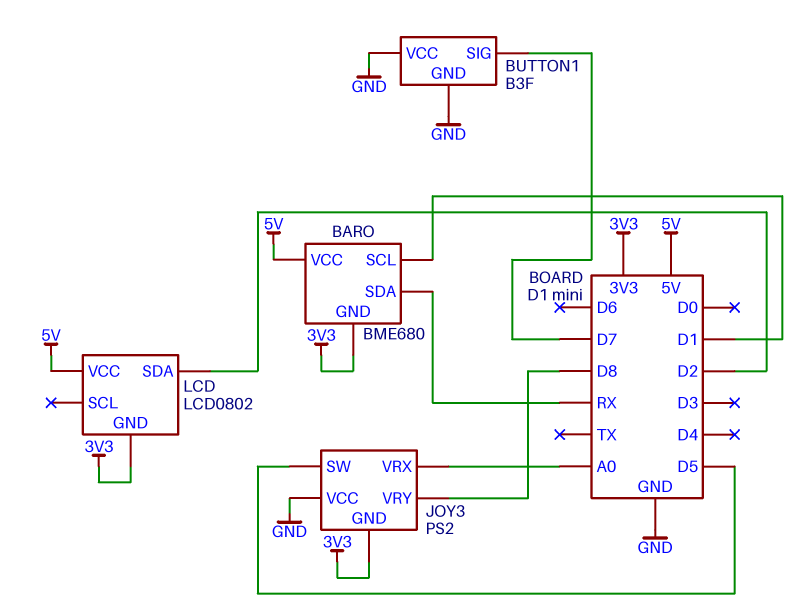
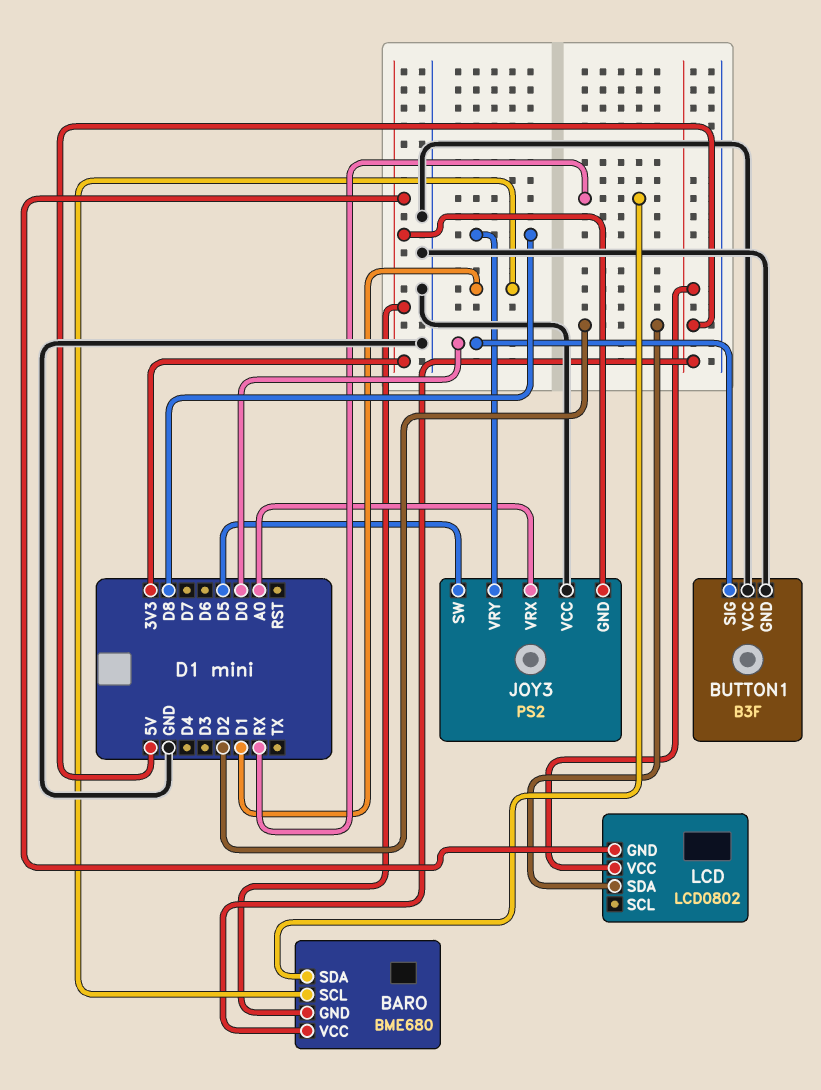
BUTTON1 pin SIG: D7 -> D0

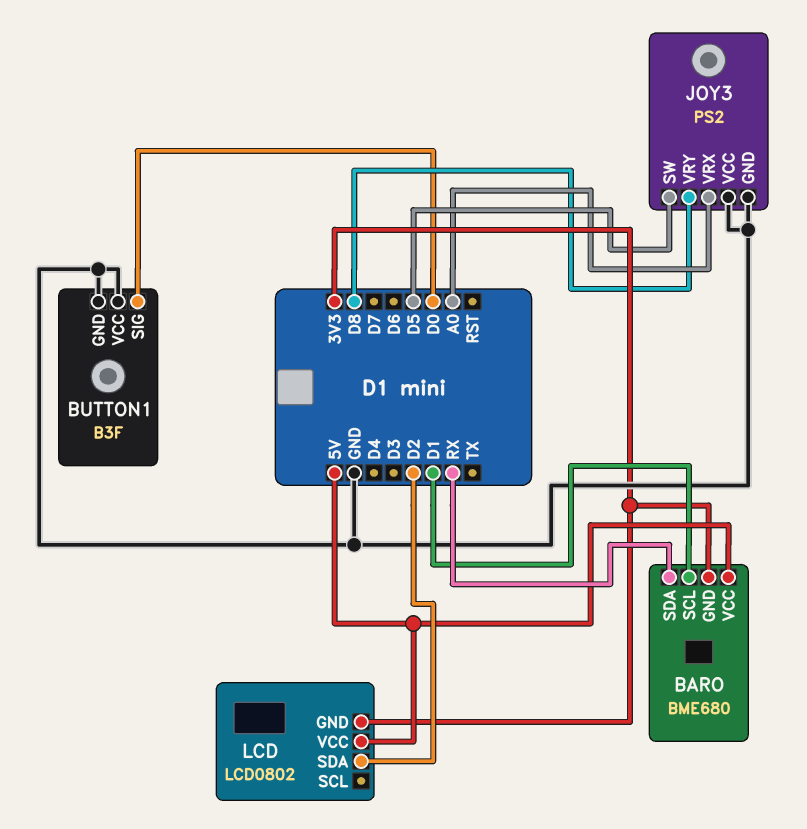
JOY3 pin GND: 3V3 -> GND

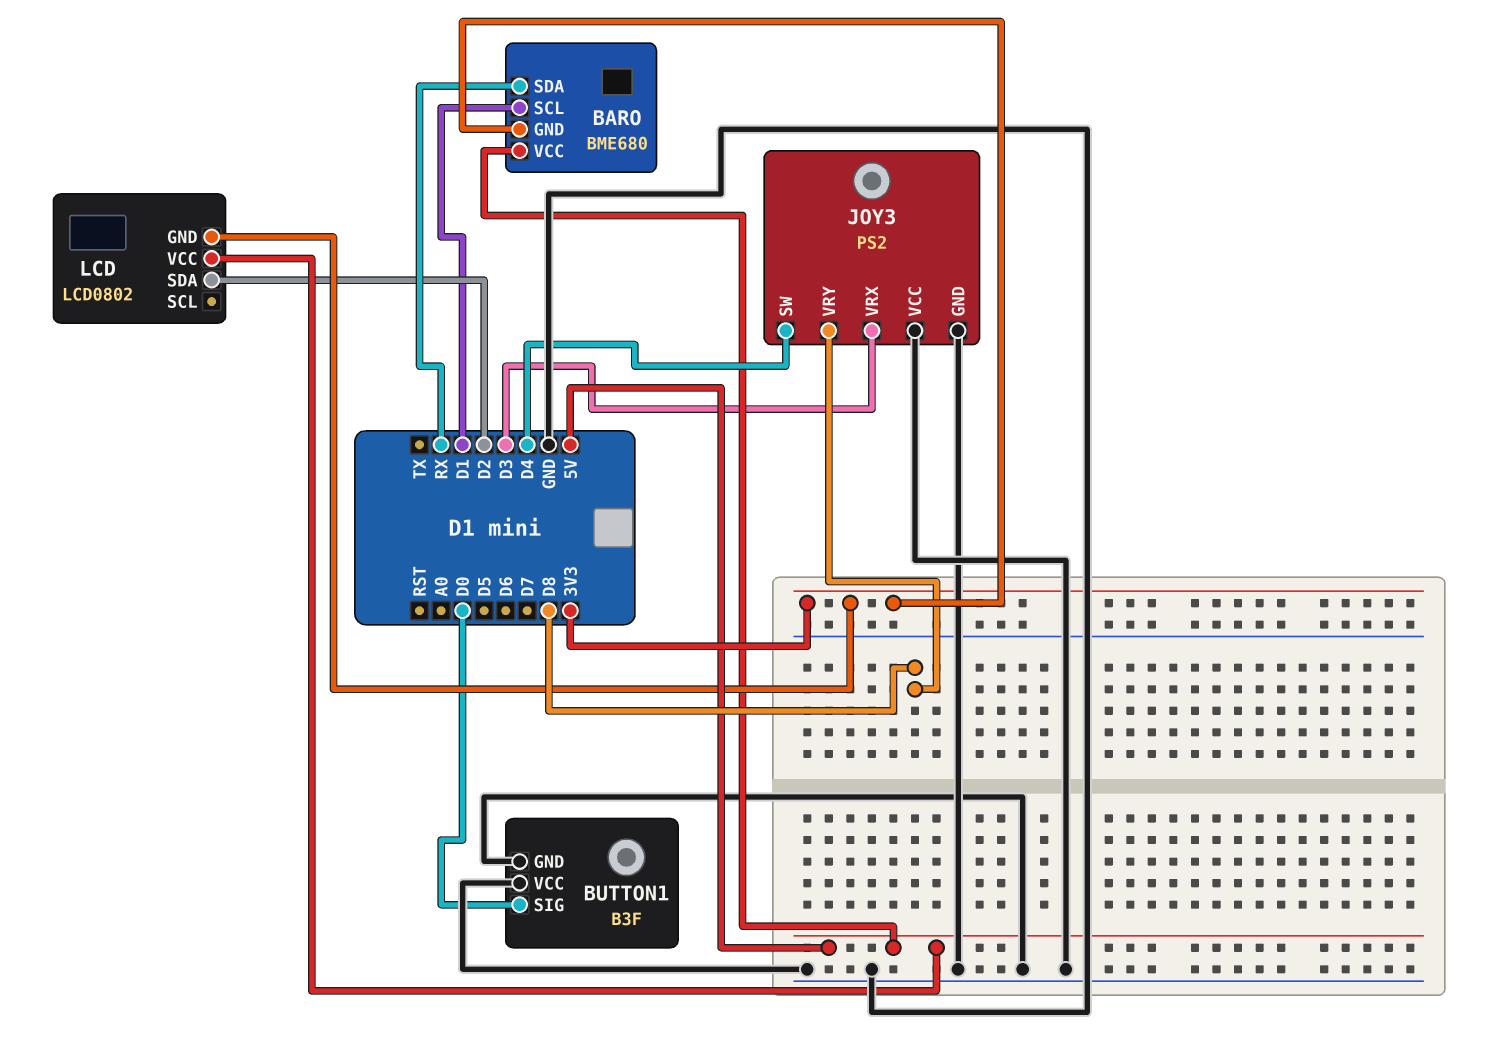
JOY3 pin SW: D5 -> D4
JOY3 pin VRX: A0 -> D3

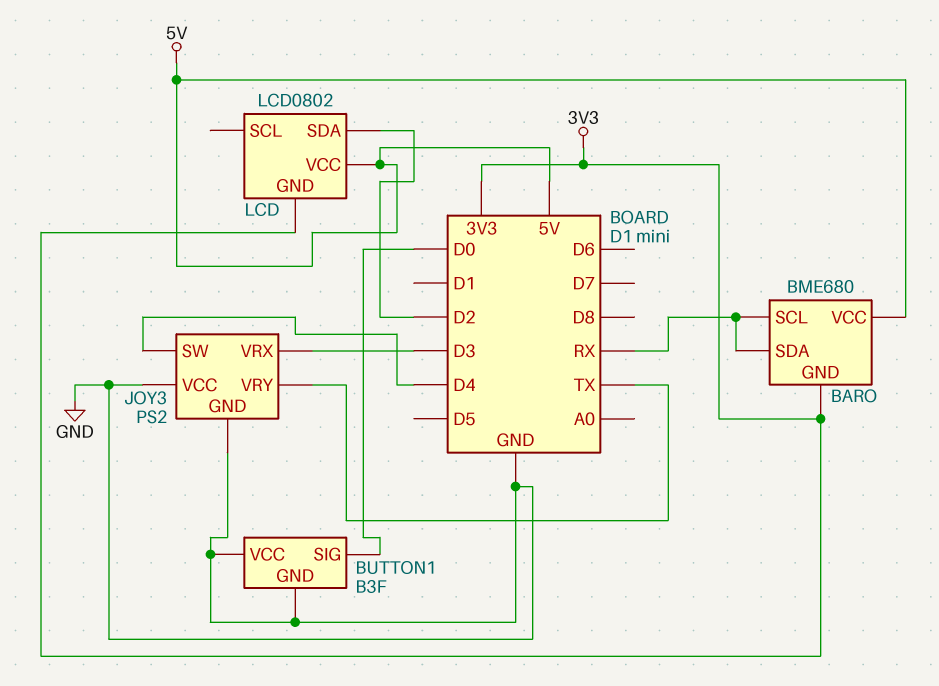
BARO pin SCL: D1 -> RX
JOY3 pin VRY: D8 -> TX

